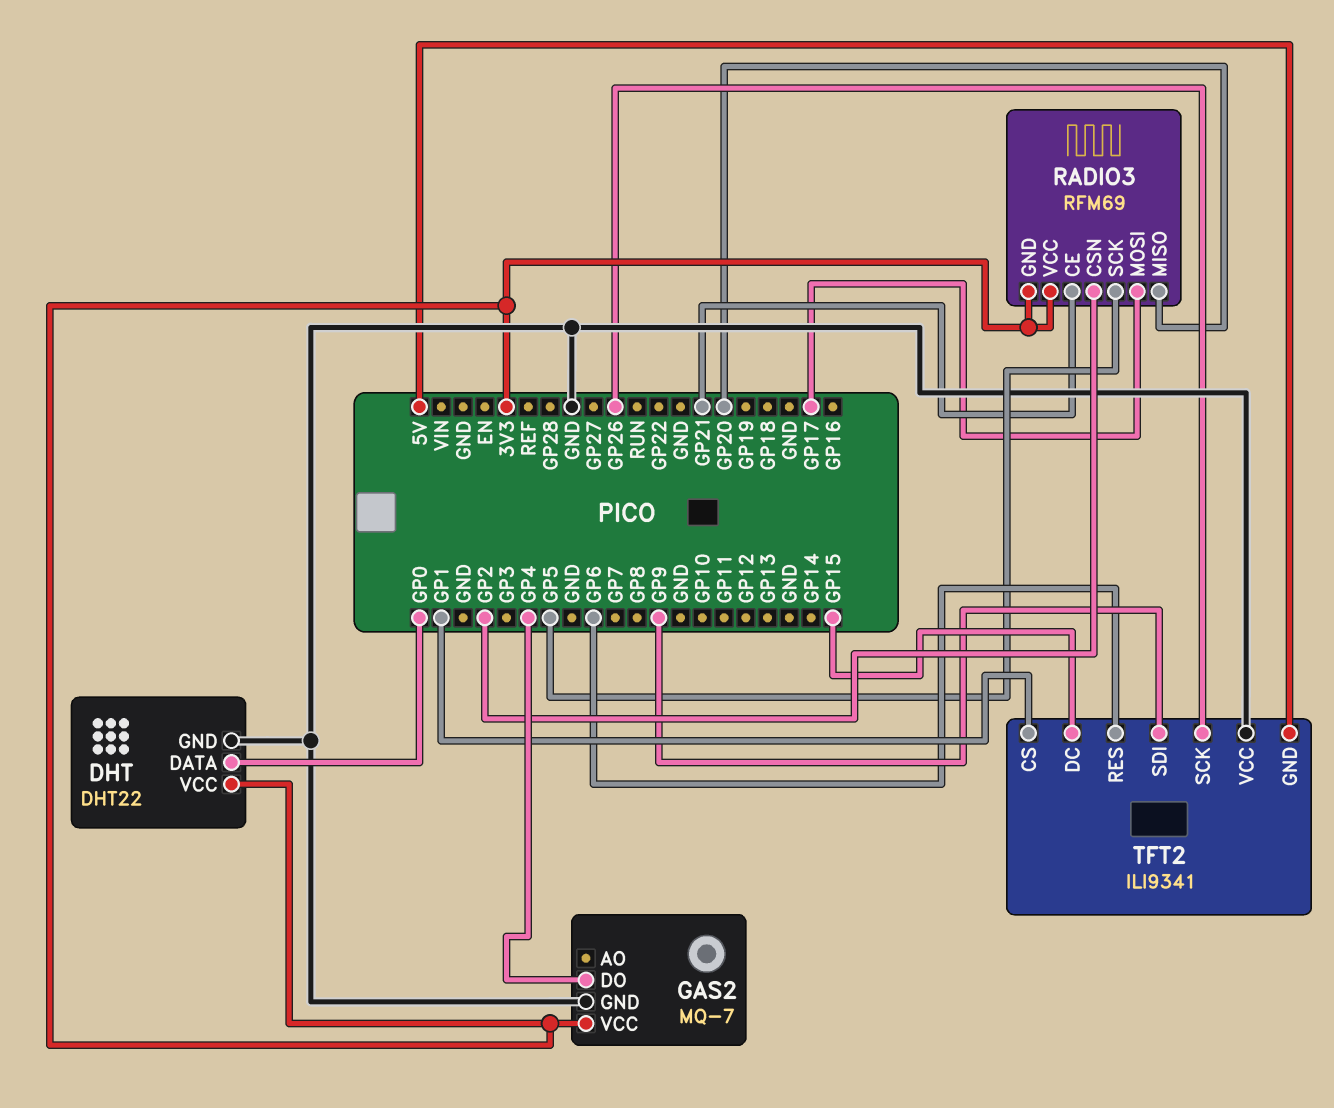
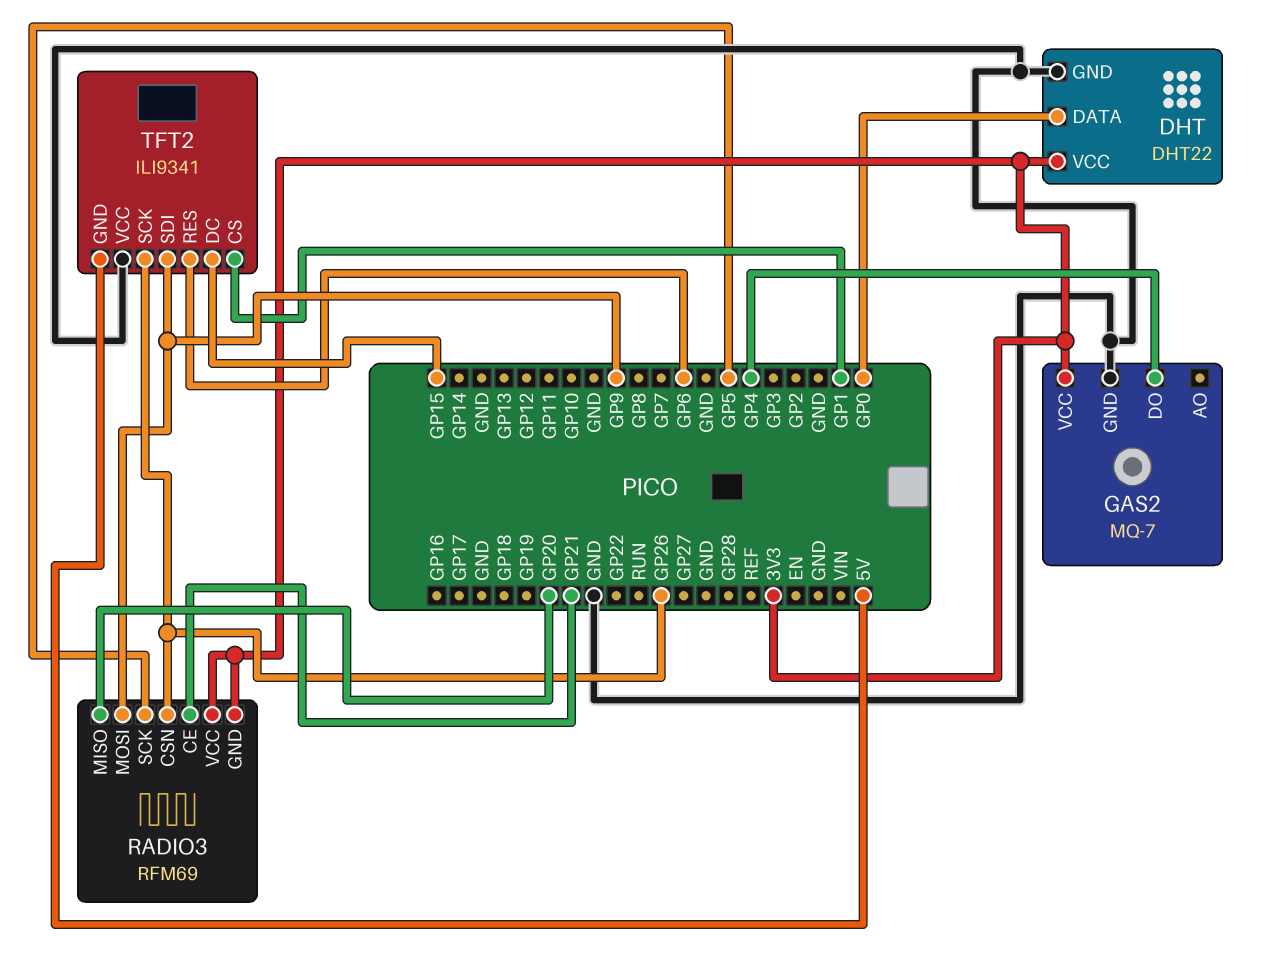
RADIO3 pin CSN: GP2 -> GP26
RADIO3 pin MOSI: GP17 -> GP9

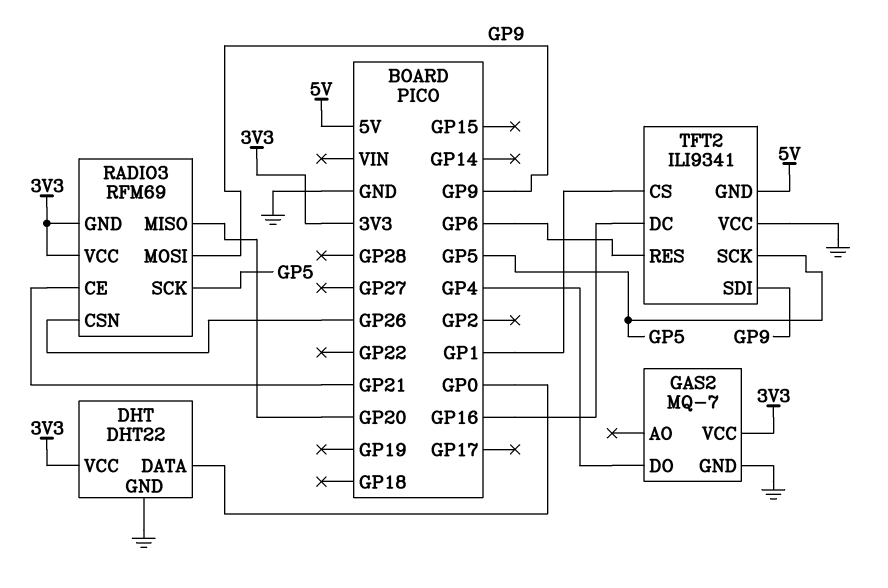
TFT2 pin DC: GP15 -> GP16
TFT2 pin SCK: GP26 -> GP5

